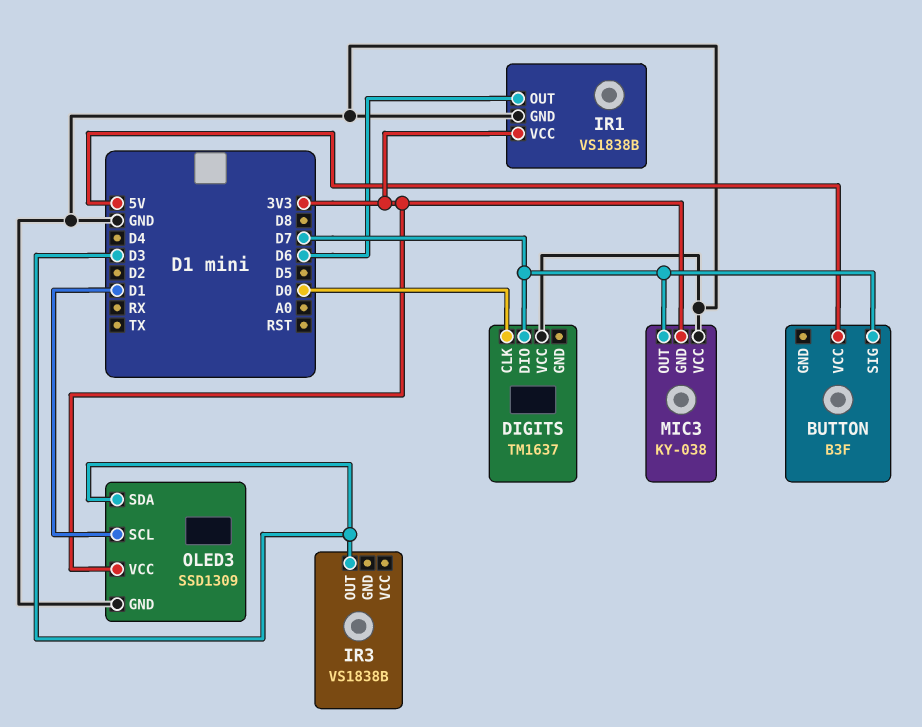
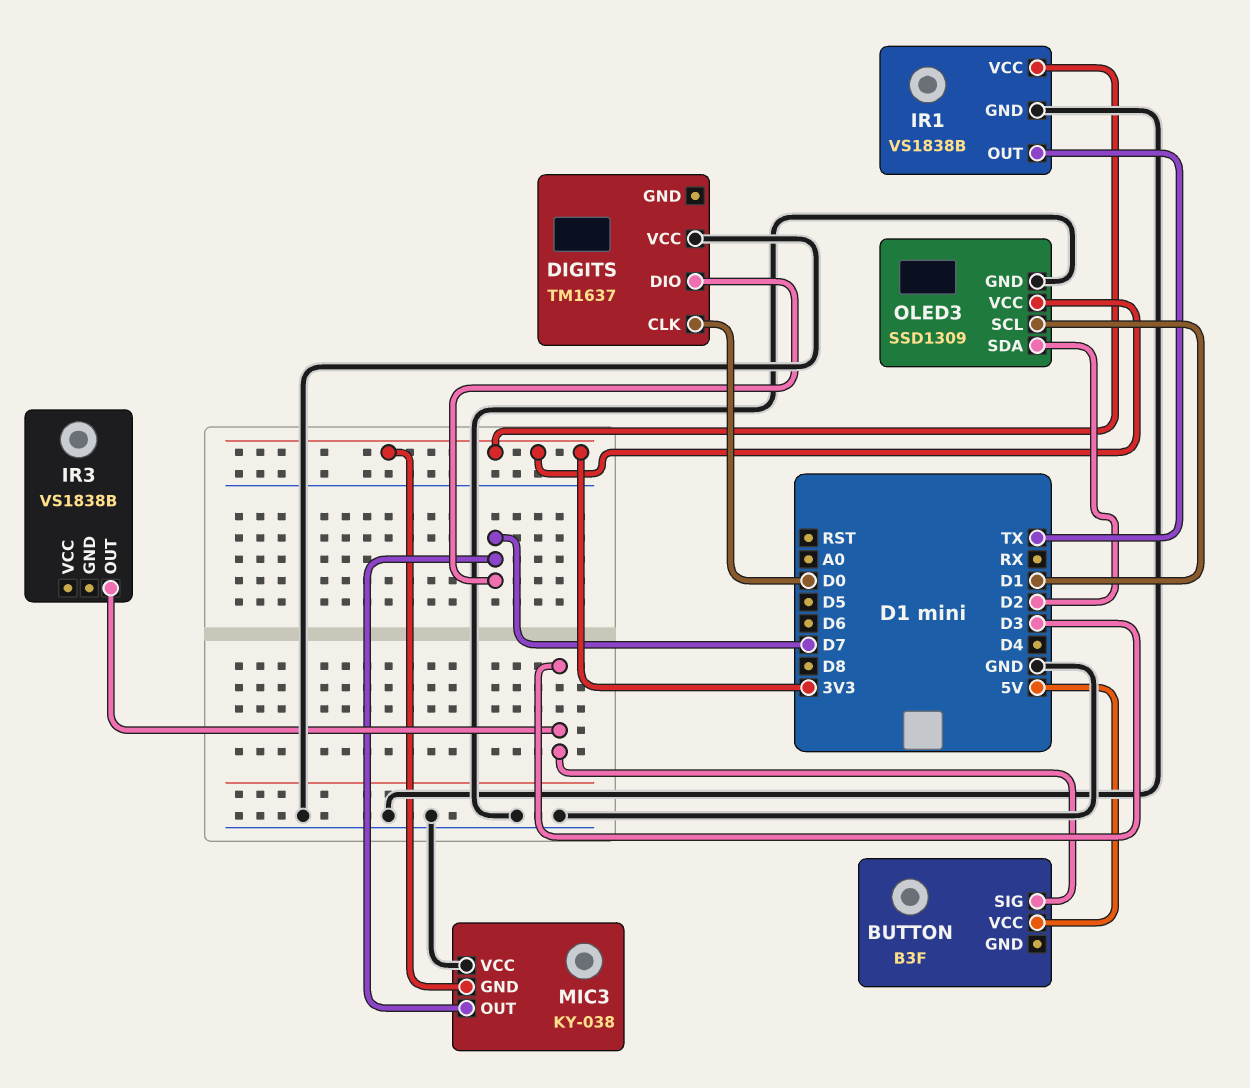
BUTTON pin SIG: D7 -> D3
IR1 pin OUT: D6 -> TX
OLED3 pin SDA: D3 -> D2

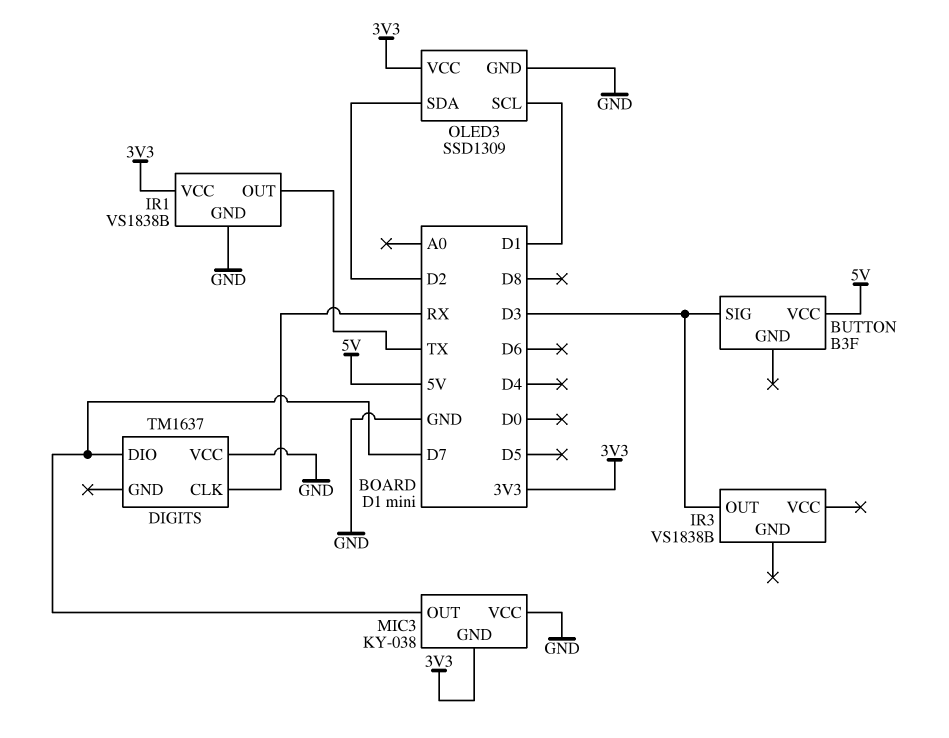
DIGITS pin CLK: D0 -> RX

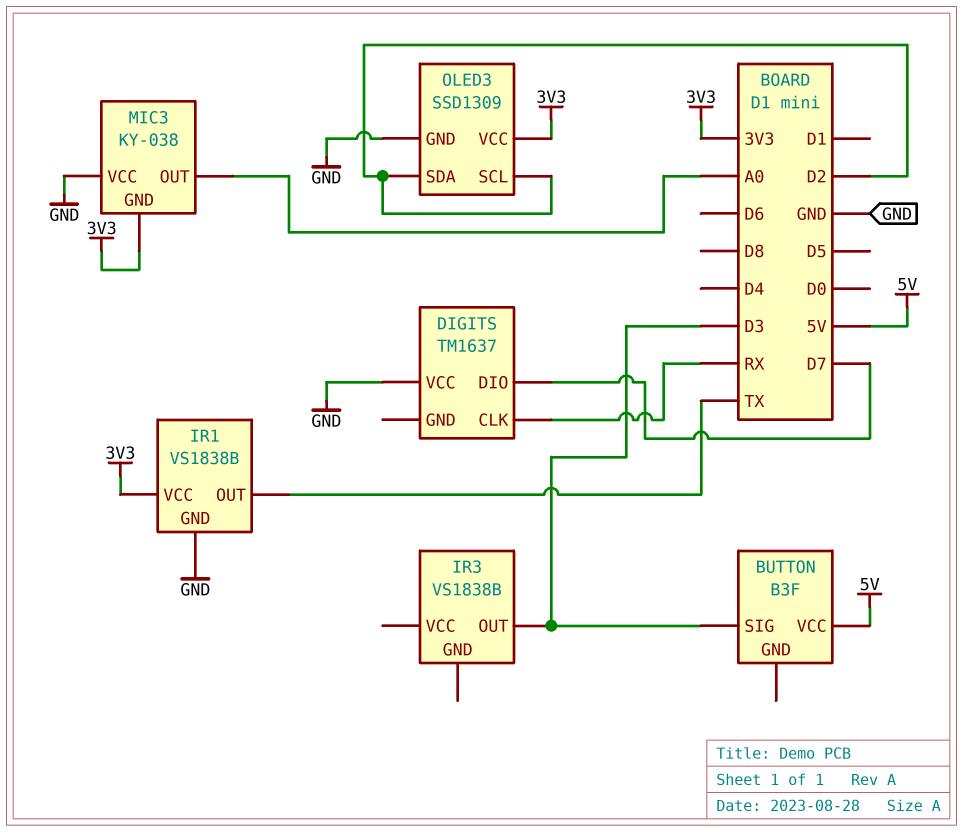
MIC3 pin OUT: D7 -> A0
OLED3 pin SCL: D1 -> D2

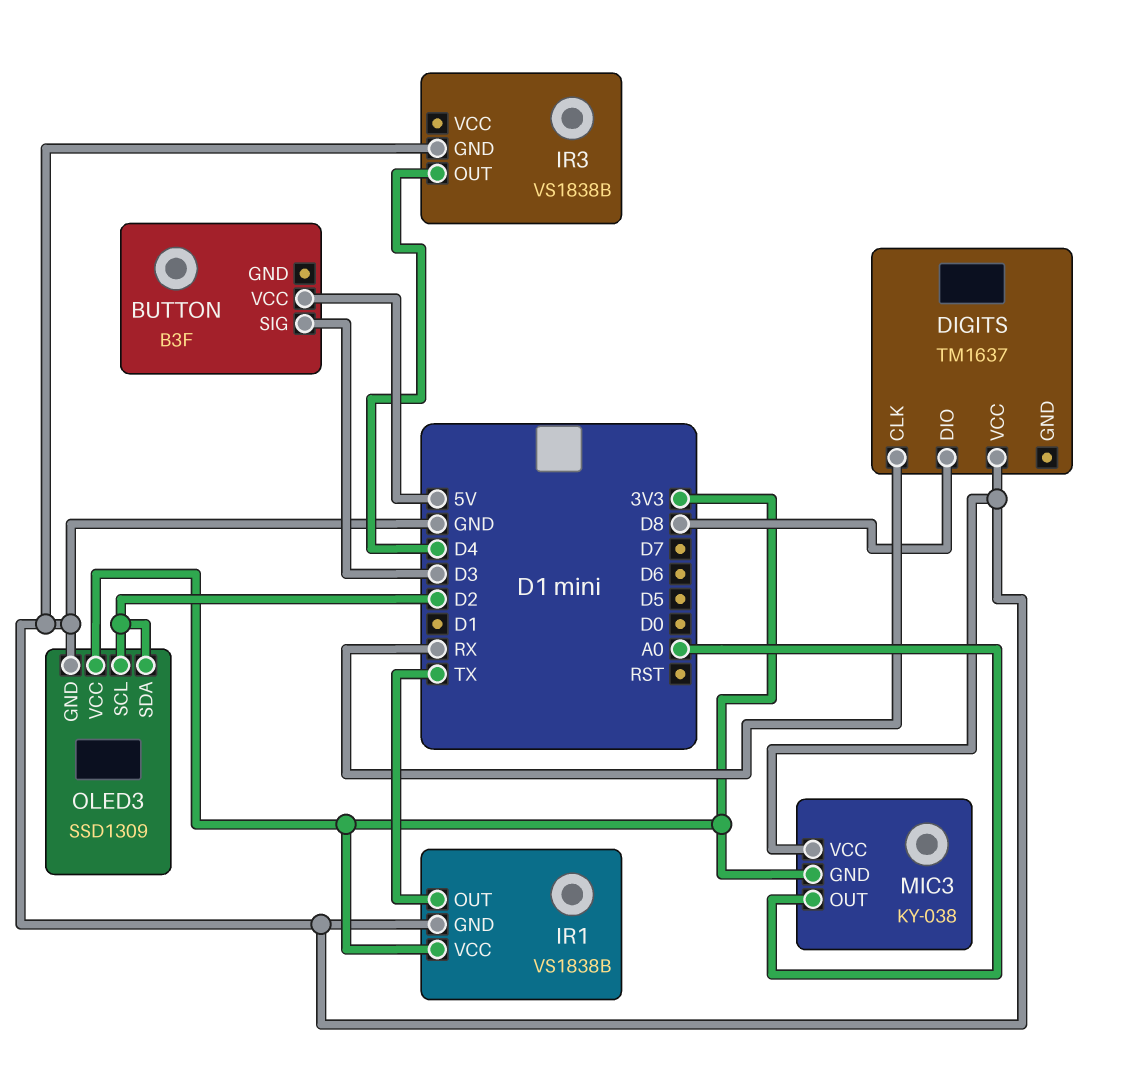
DIGITS pin DIO: D7 -> D8
IR3 pin GND: none -> GND
IR3 pin OUT: D3 -> D4

